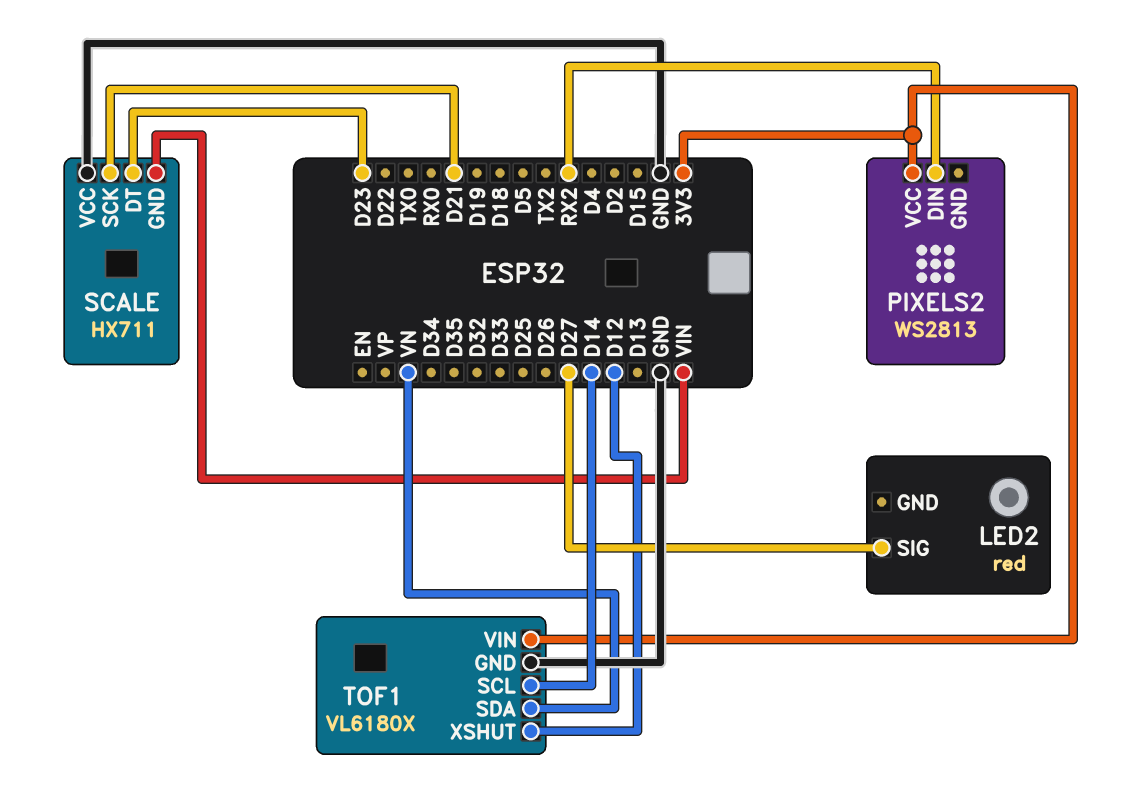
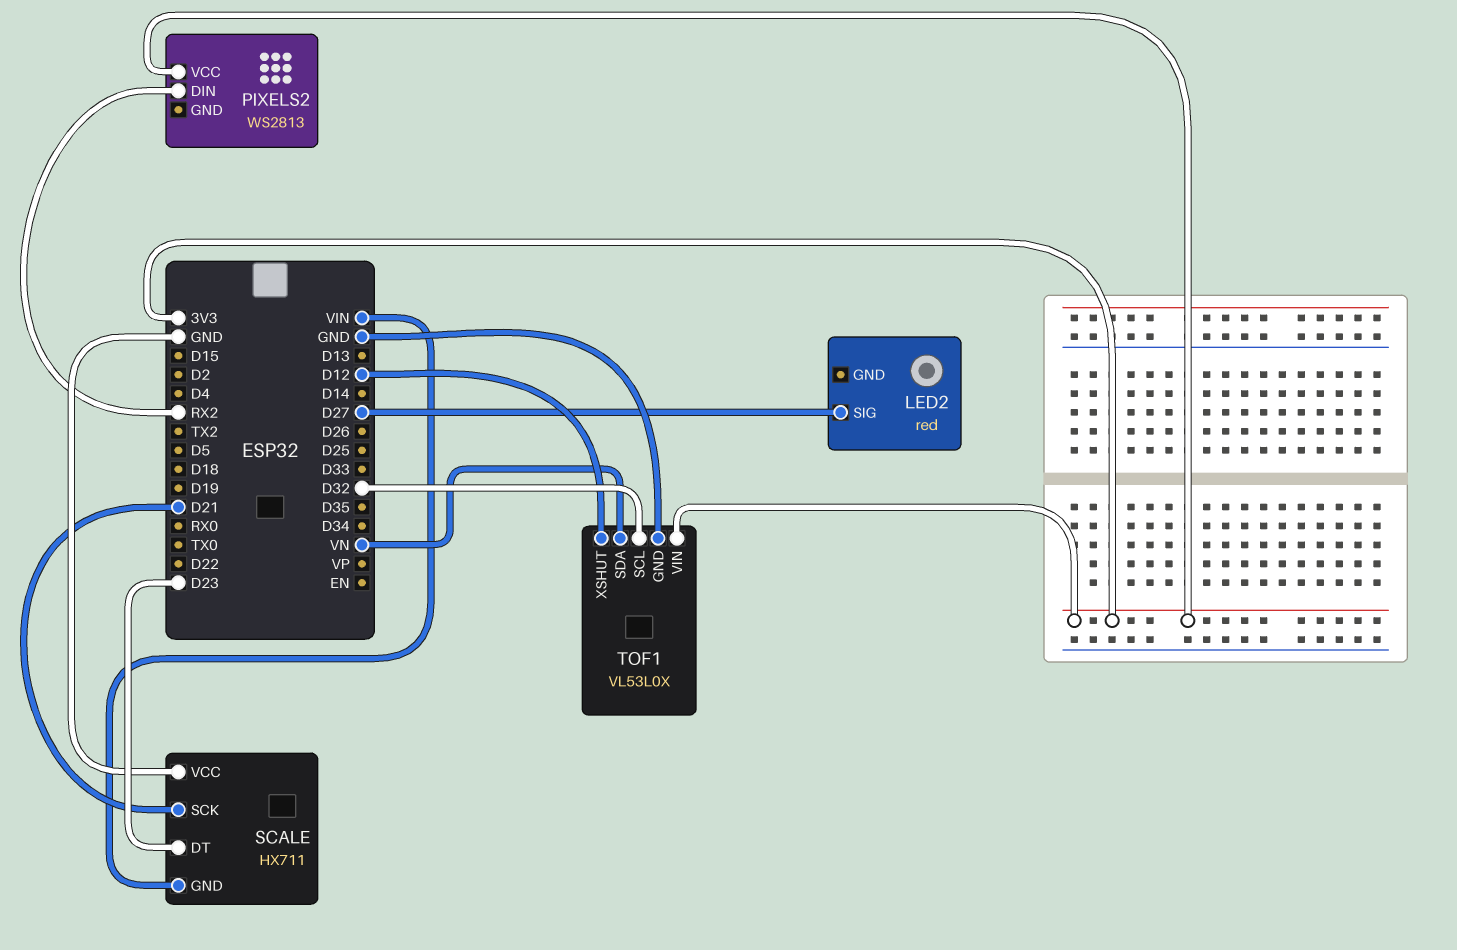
TOF1: VL6180X -> VL53L0X
TOF1 pin SCL: D14 -> D32

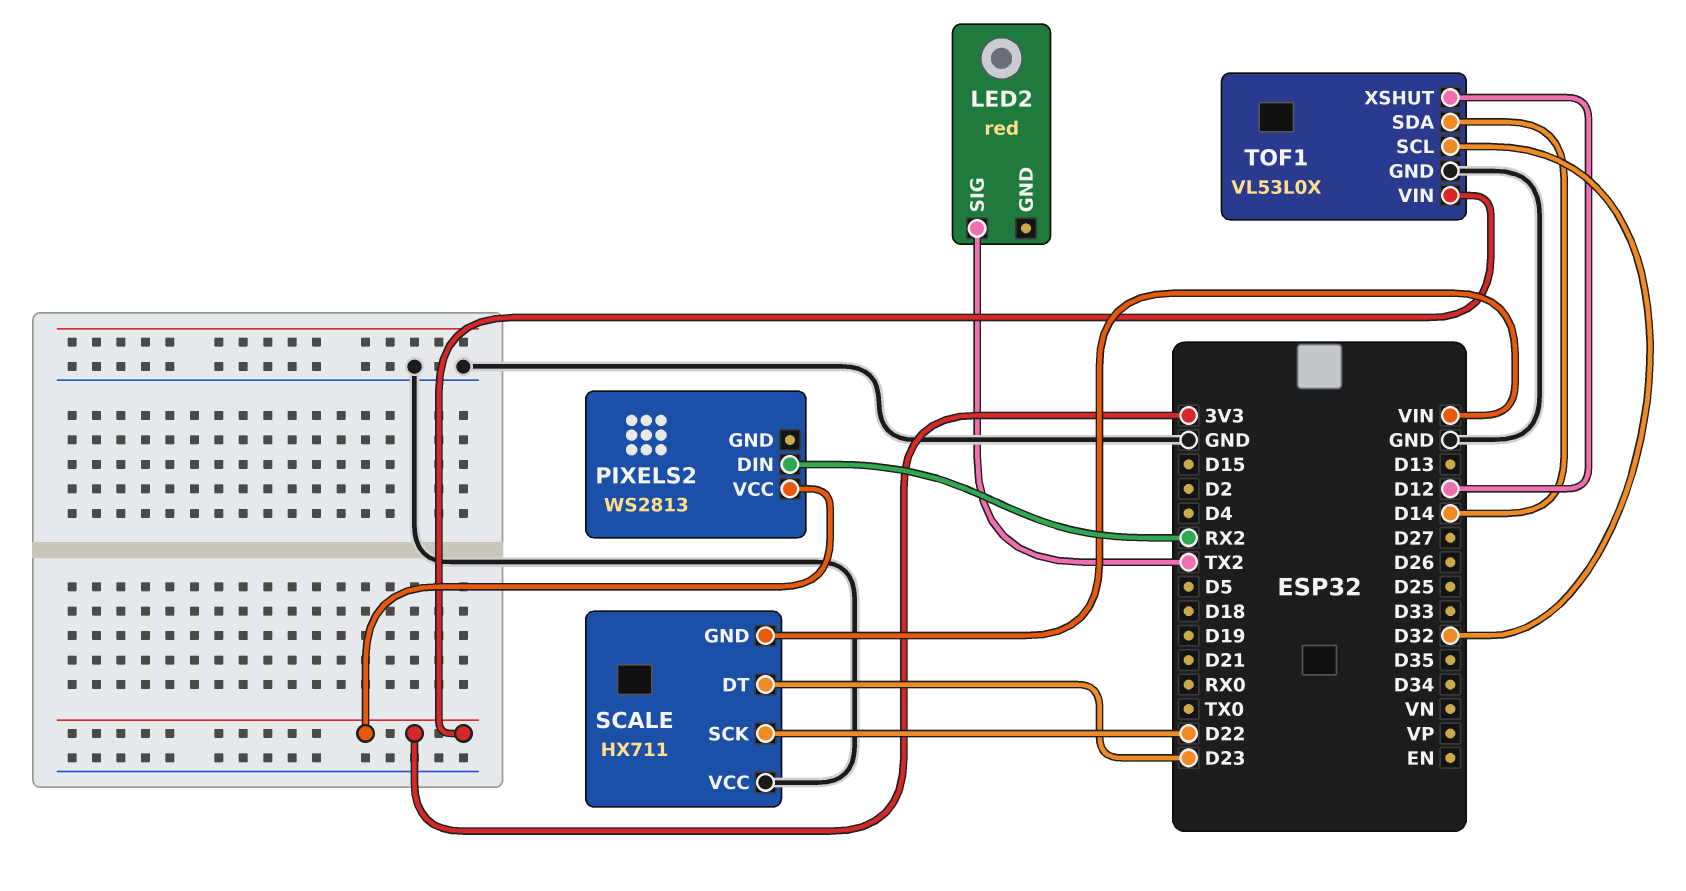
LED2 pin SIG: D27 -> TX2
SCALE pin SCK: D21 -> D22
TOF1 pin SDA: VN -> D14

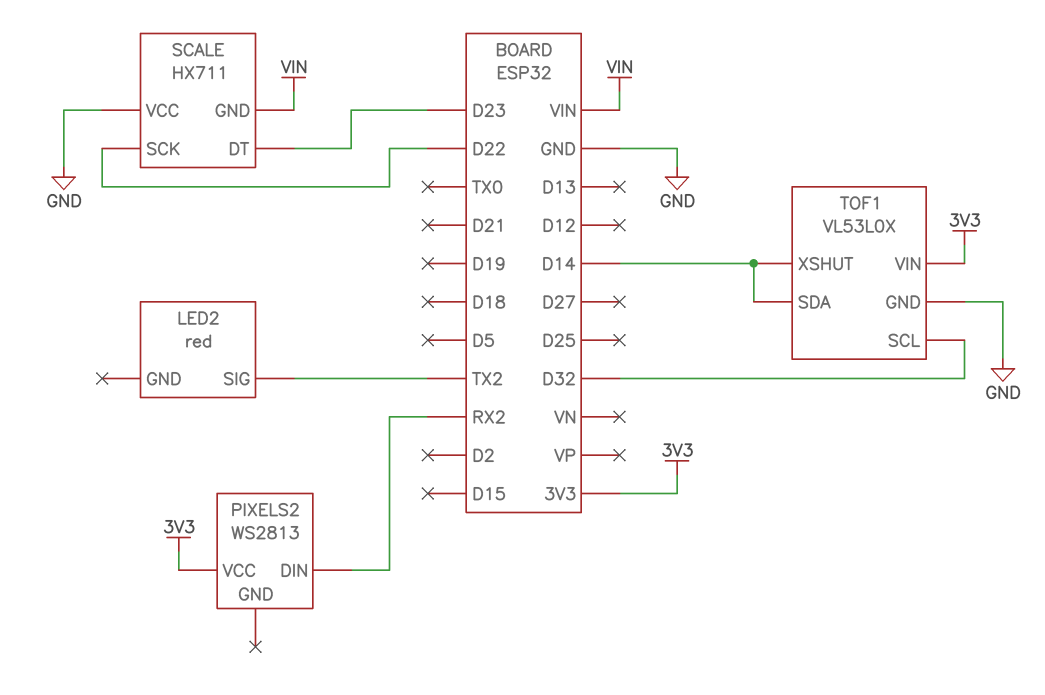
TOF1 pin XSHUT: D12 -> D14

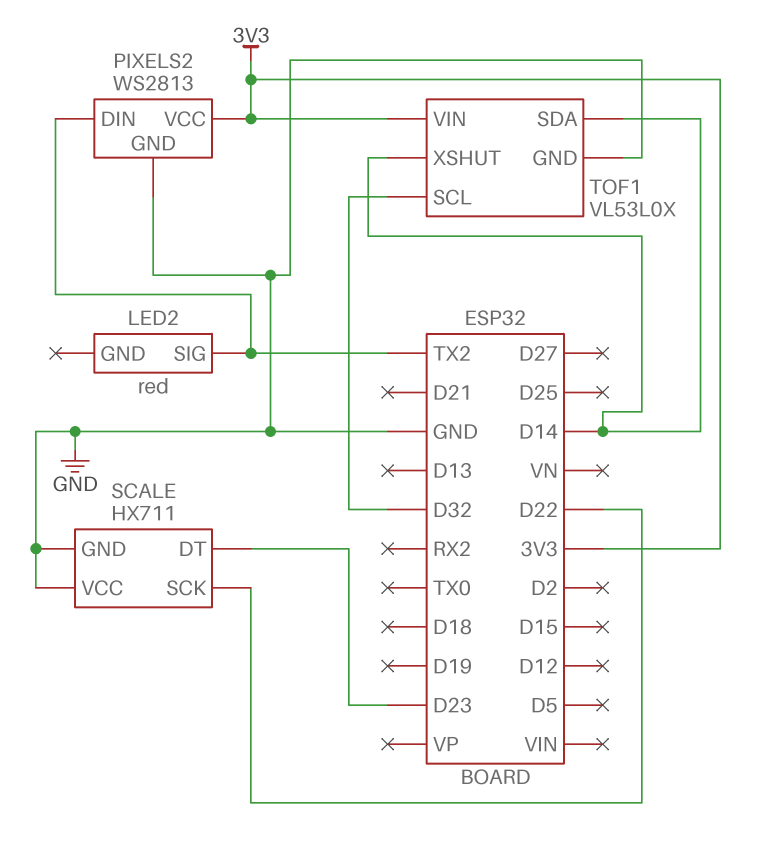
PIXELS2 pin DIN: RX2 -> TX2
PIXELS2 pin GND: none -> GND
SCALE pin GND: VIN -> GND

